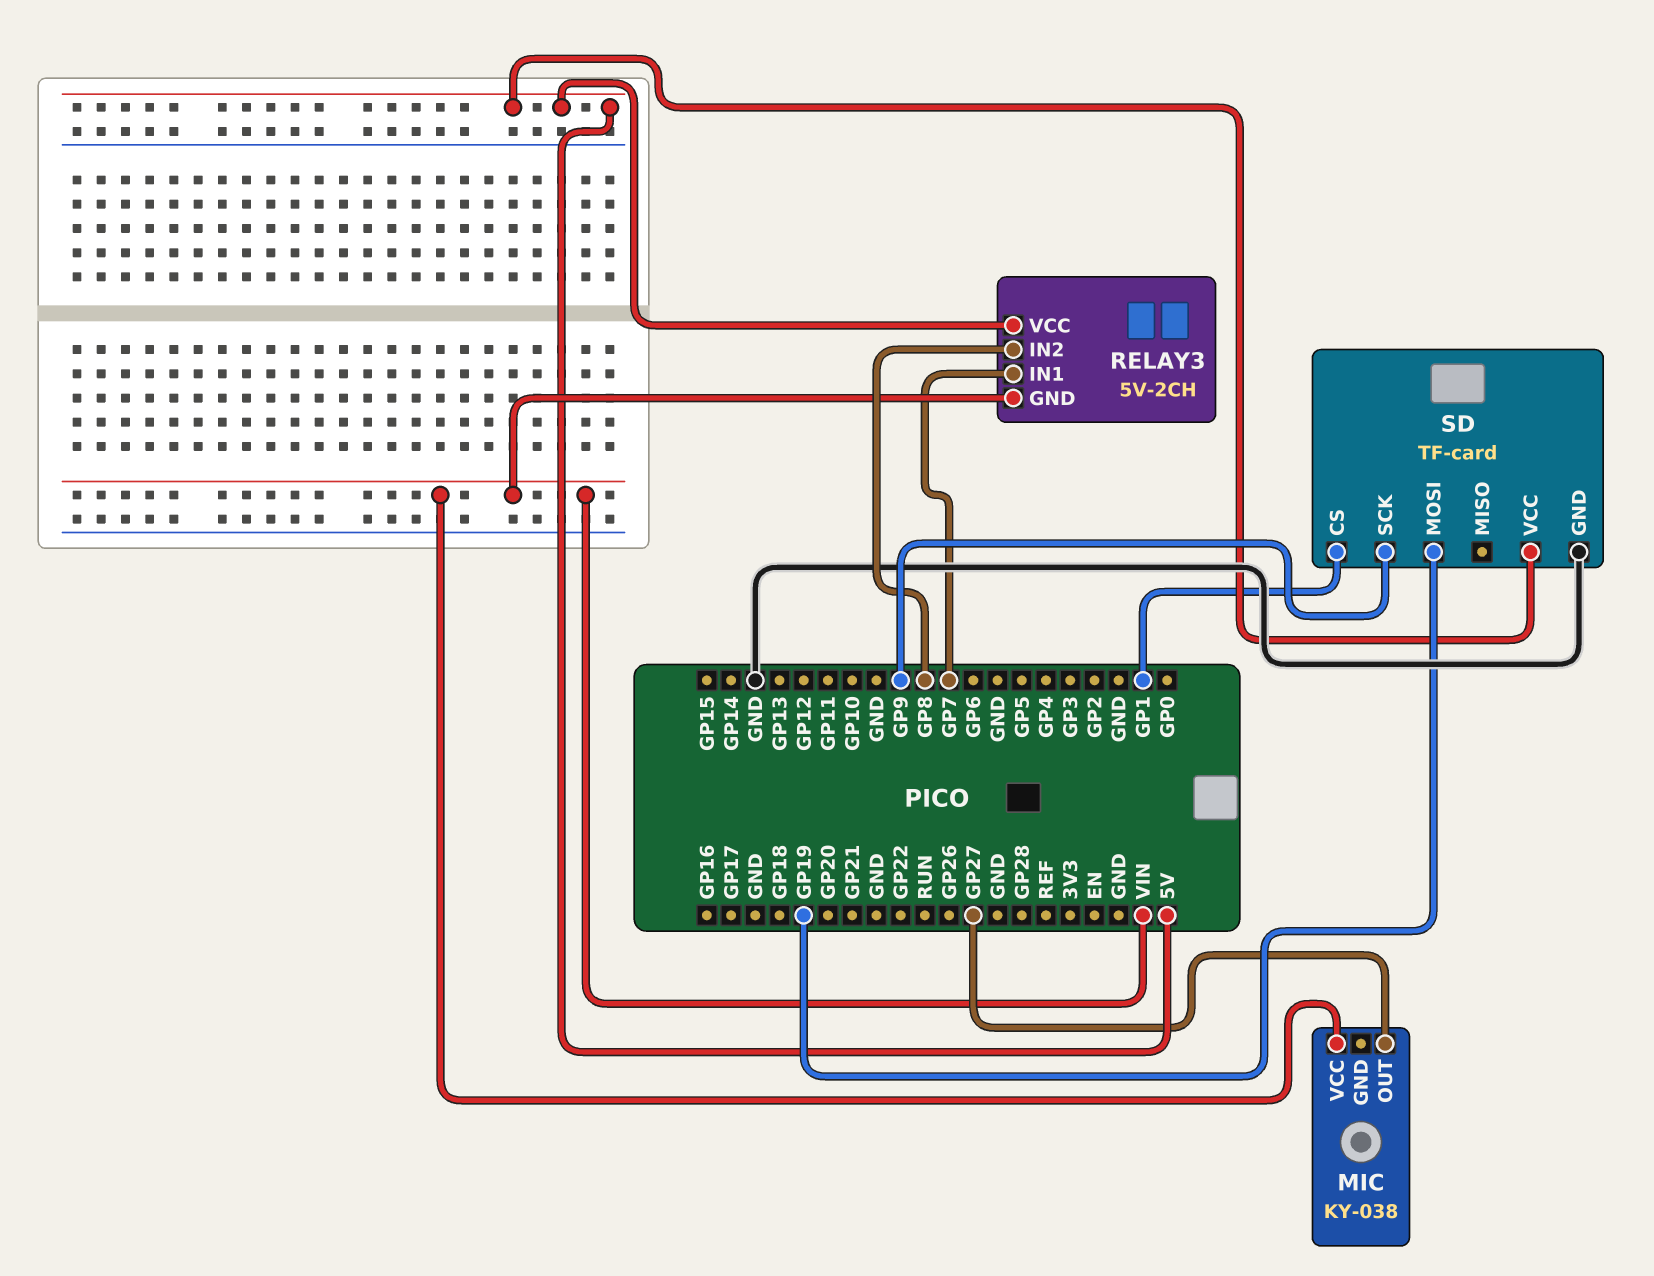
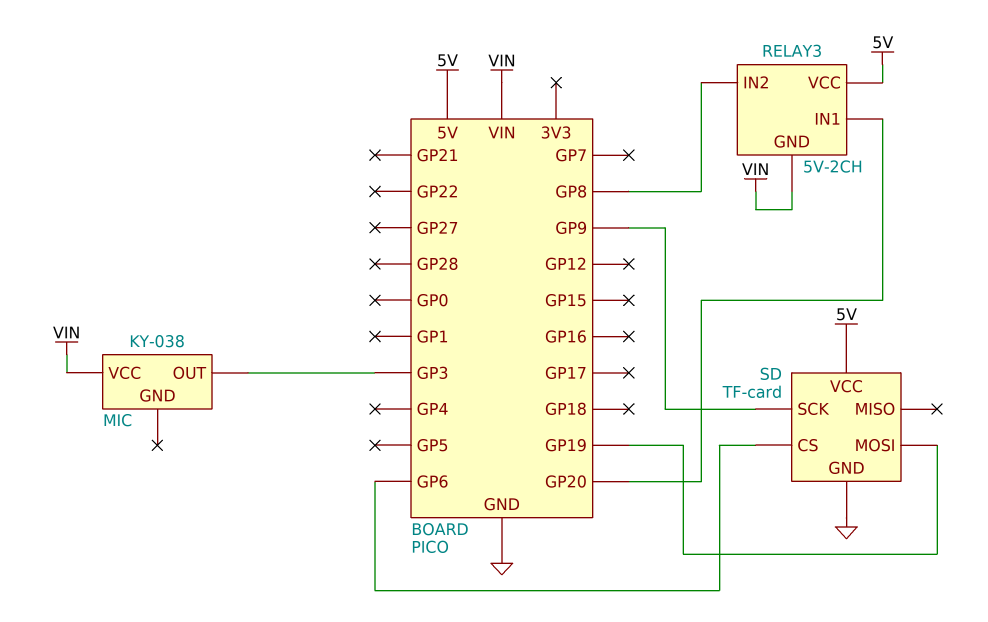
MIC pin OUT: GP27 -> GP3
RELAY3 pin IN1: GP7 -> GP20
SD pin CS: GP1 -> GP6

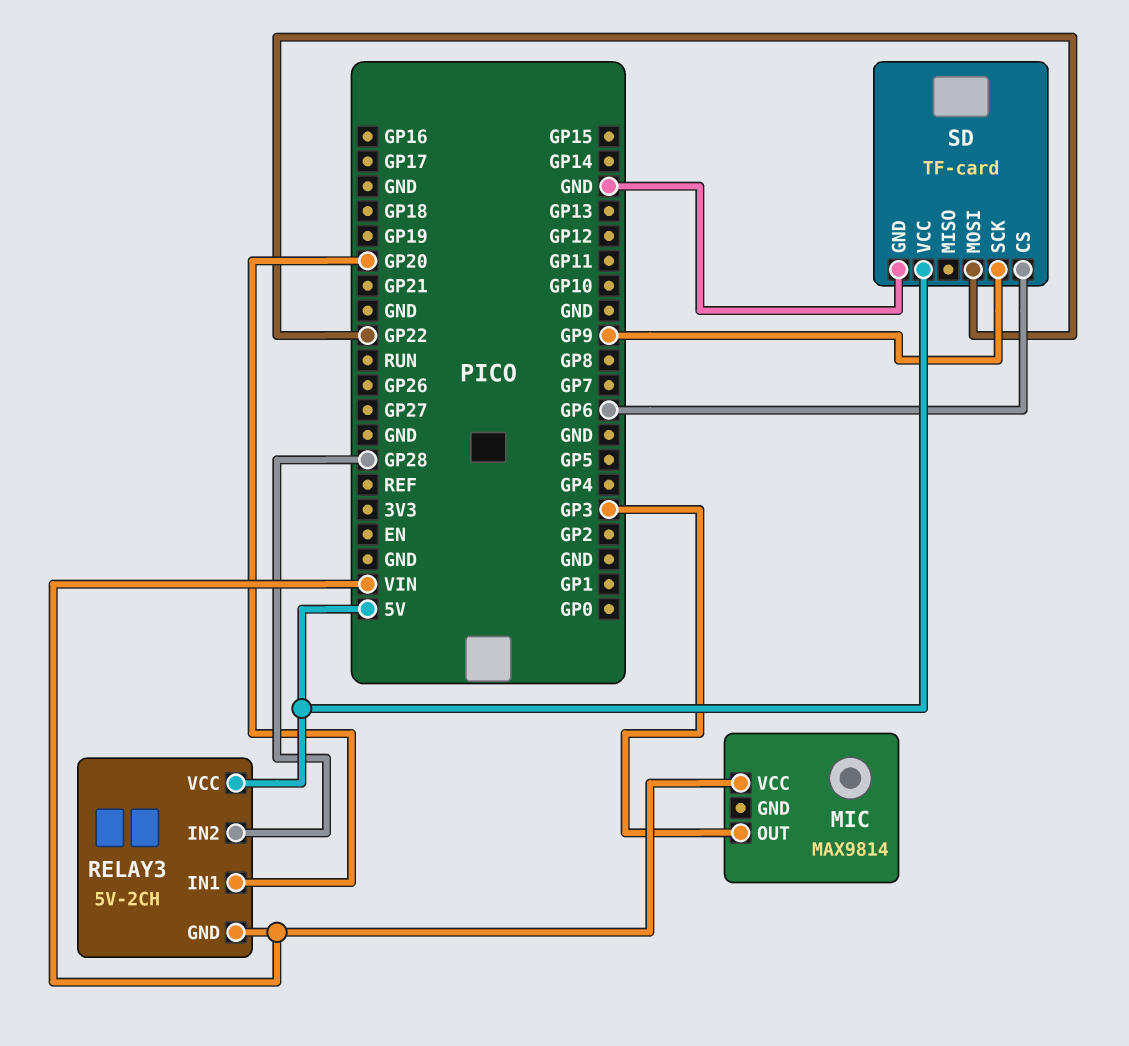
MIC: KY-038 -> MAX9814
RELAY3 pin IN2: GP8 -> GP28
SD pin MOSI: GP19 -> GP22

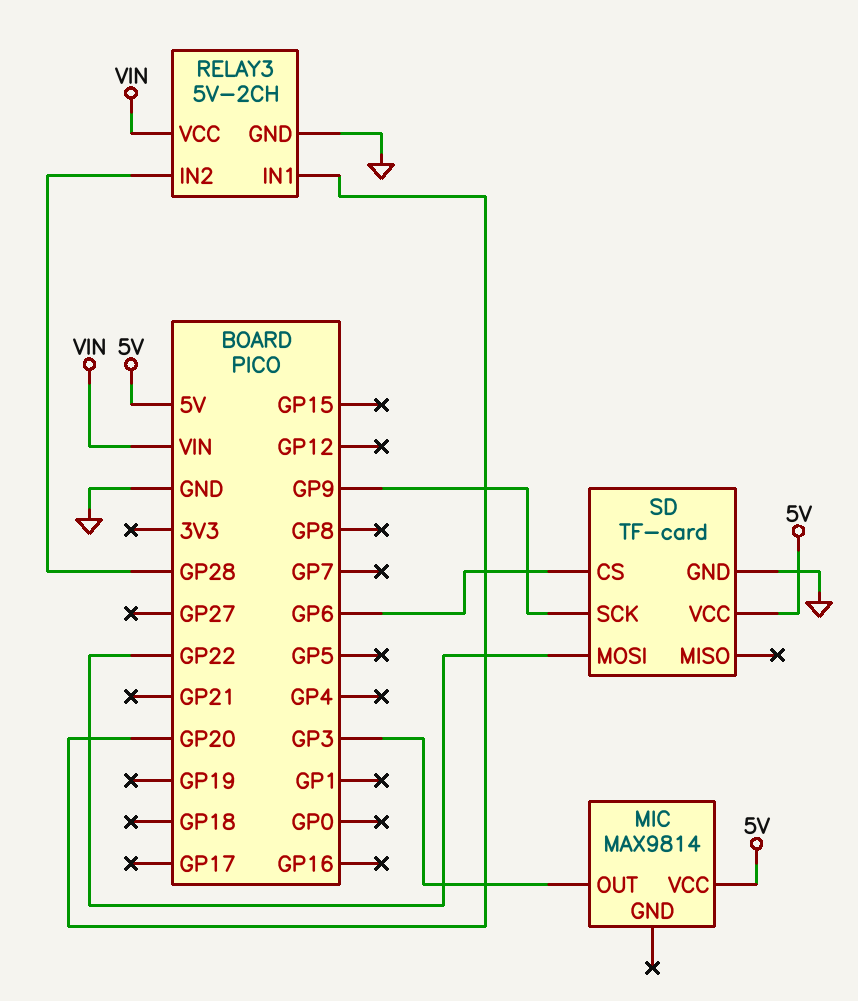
MIC pin VCC: VIN -> 5V
RELAY3 pin GND: VIN -> GND
RELAY3 pin VCC: 5V -> VIN

